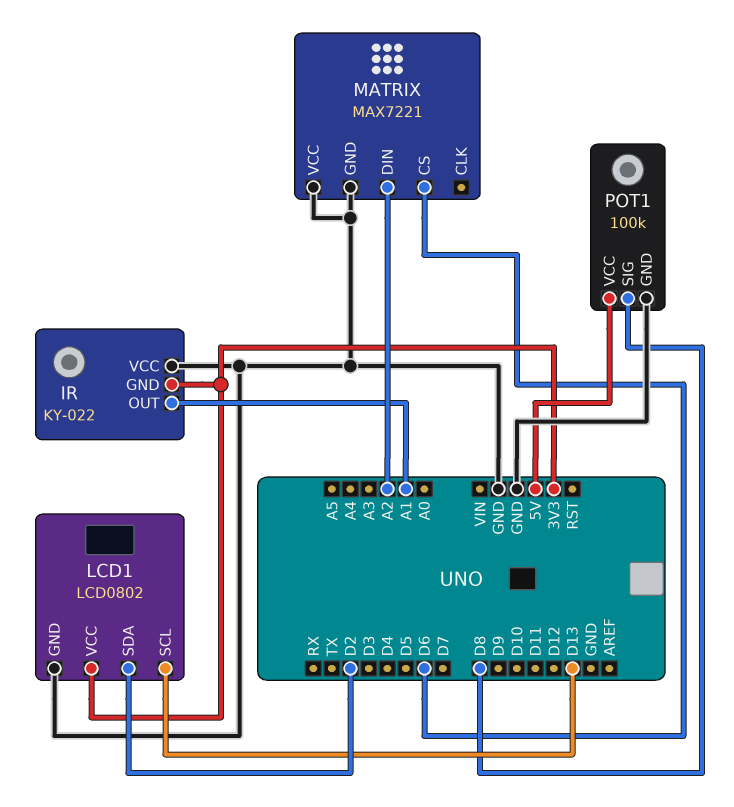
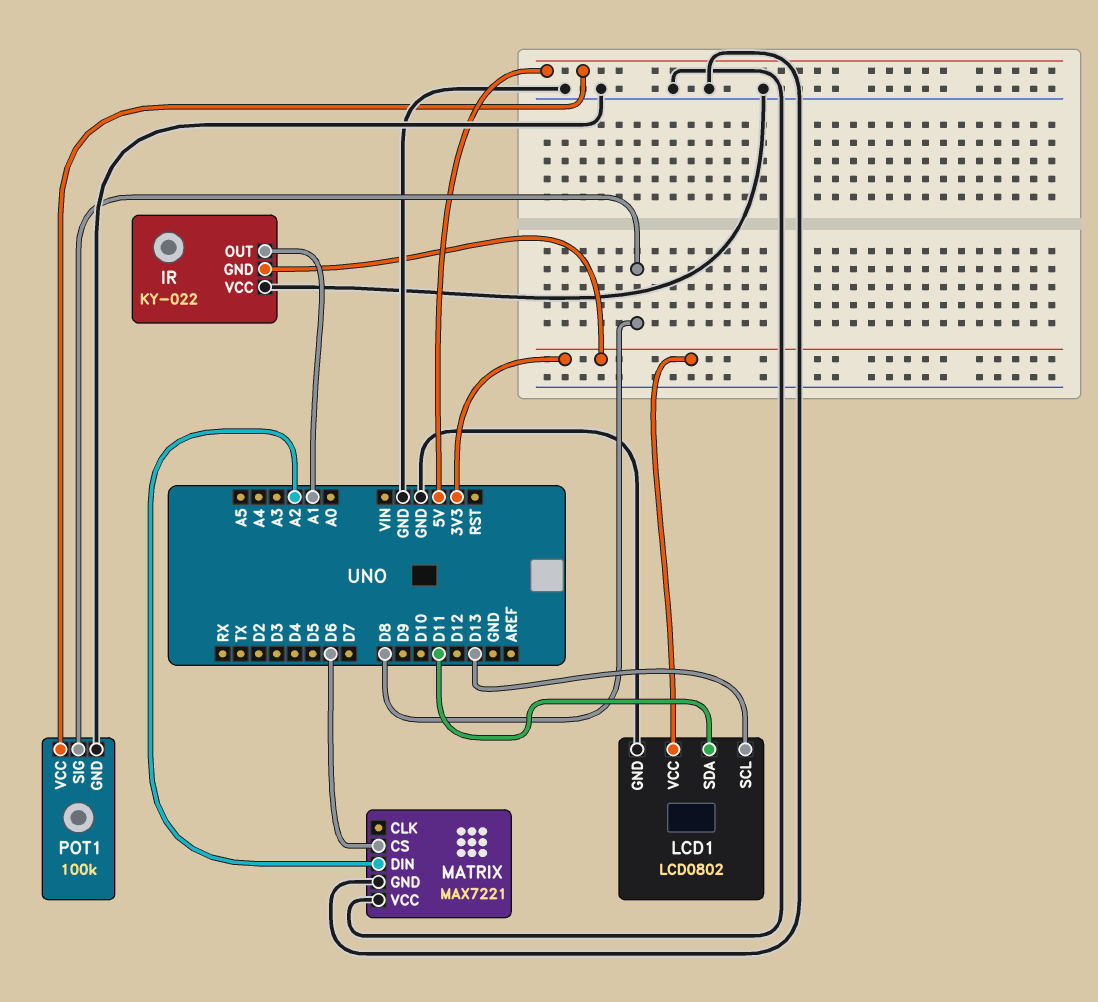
LCD1 pin SDA: D2 -> D11

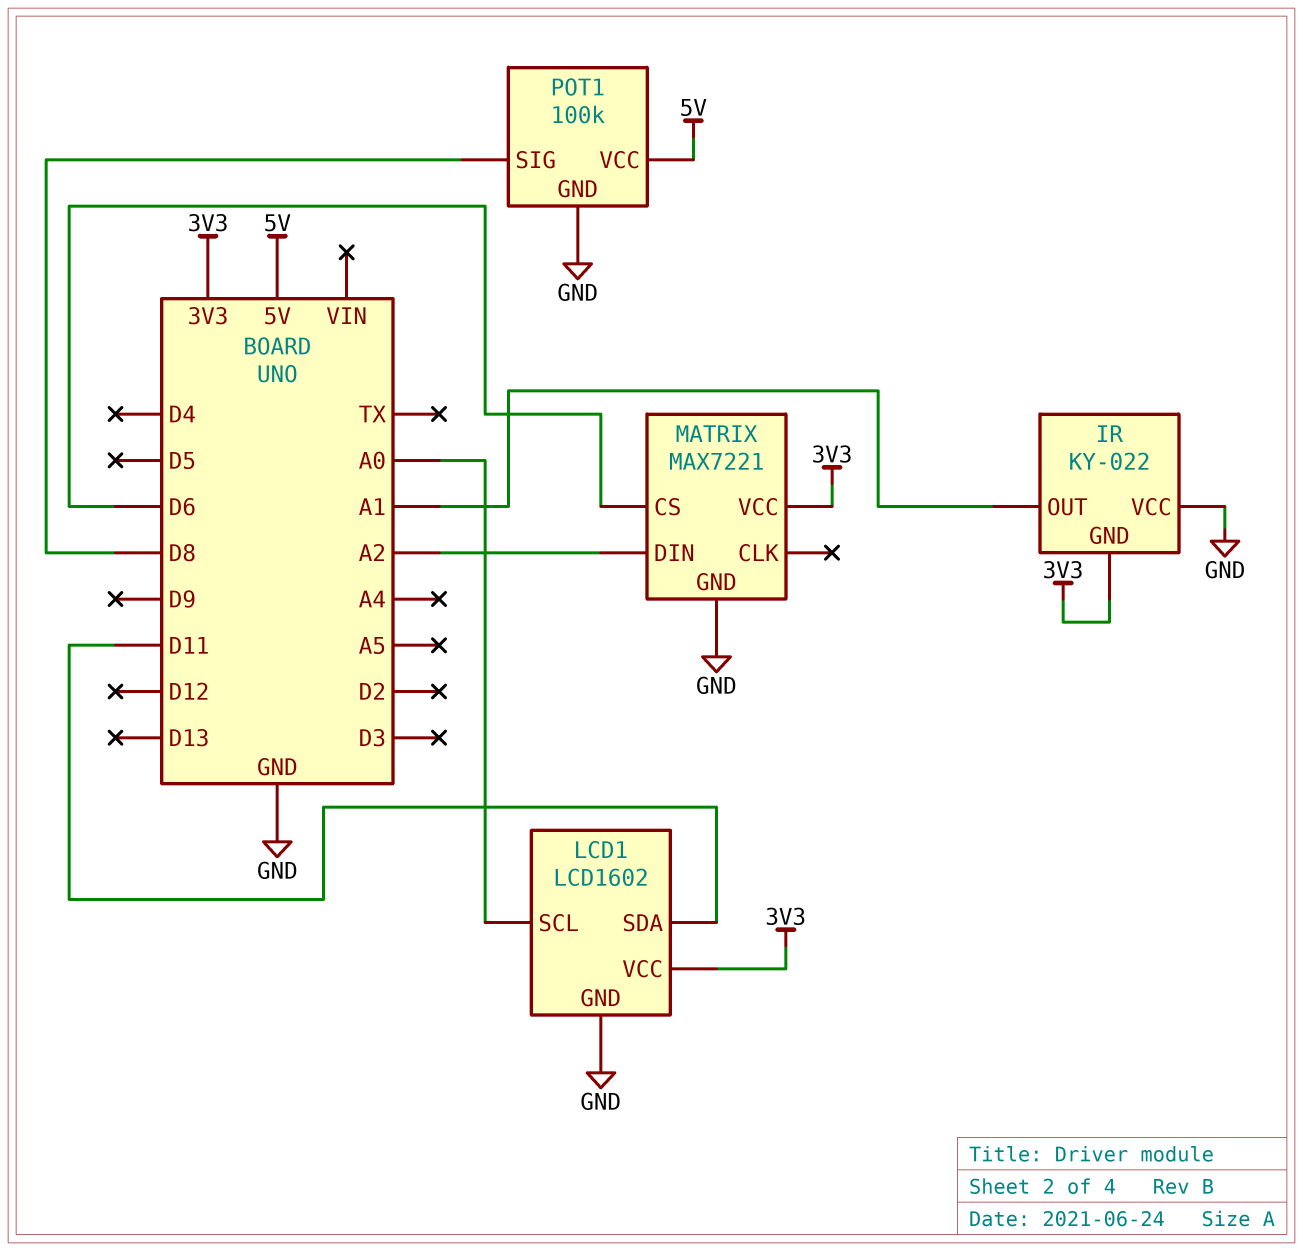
LCD1: LCD0802 -> LCD1602
LCD1 pin SCL: D13 -> A0
MATRIX pin VCC: GND -> 3V3

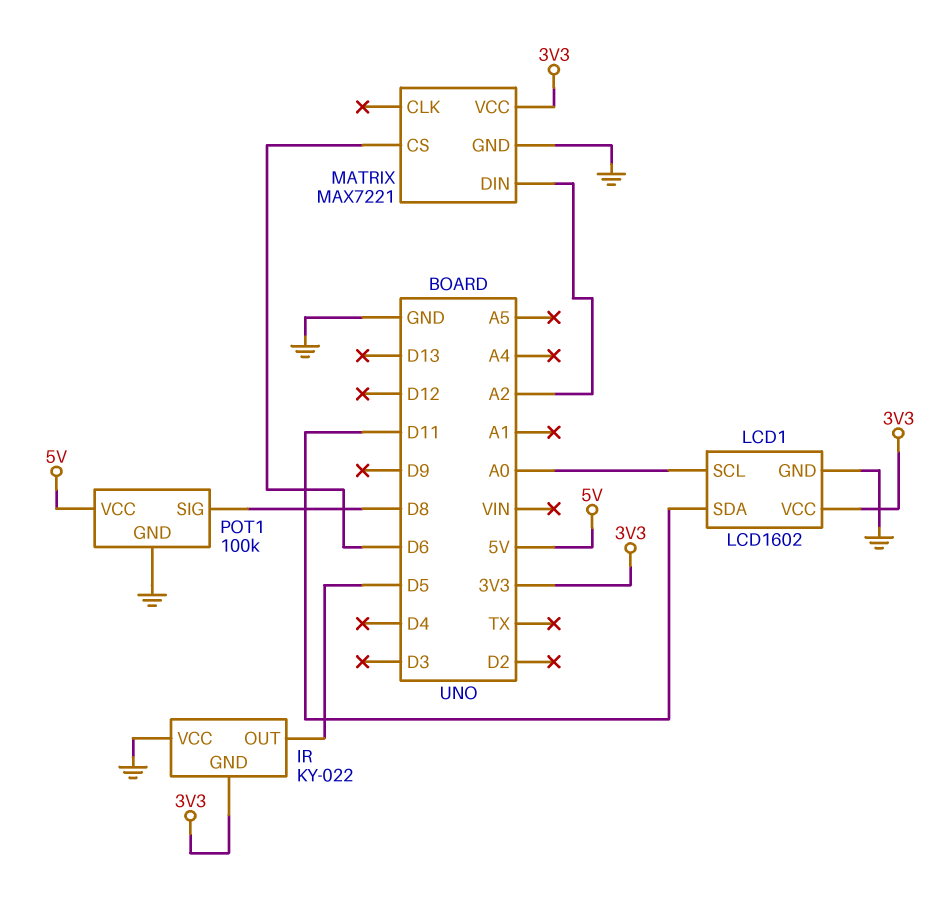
IR pin OUT: A1 -> D5

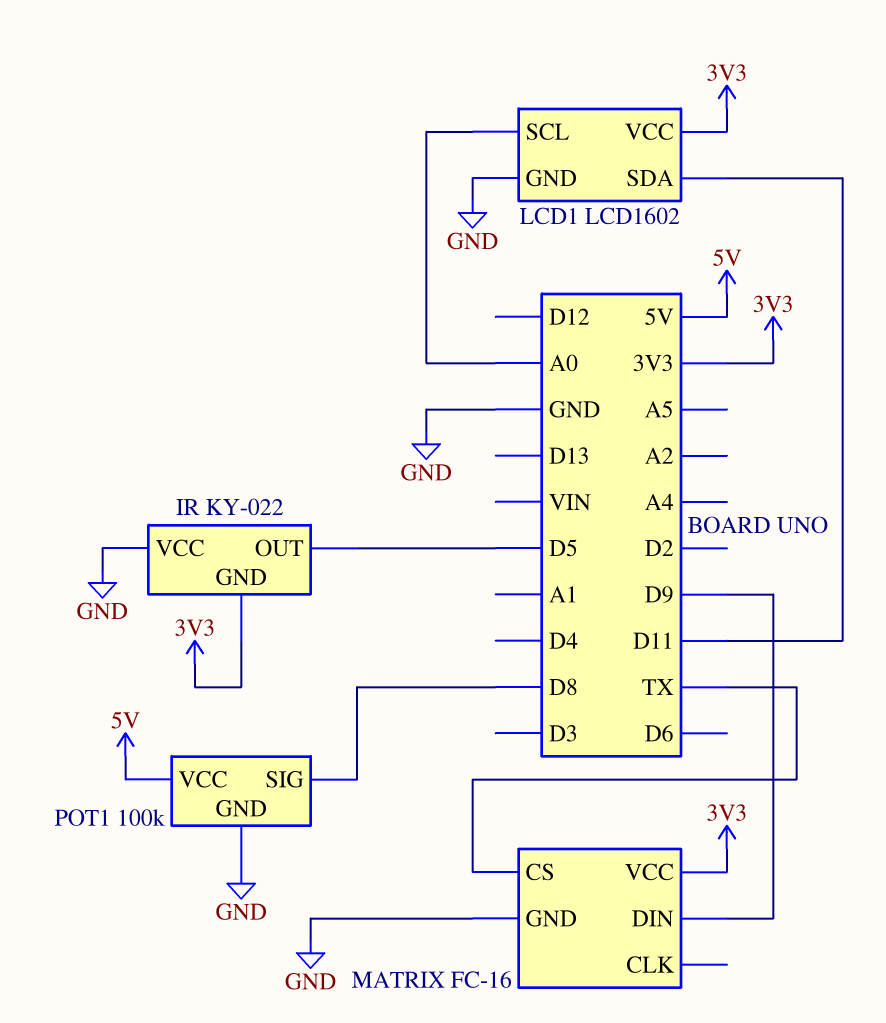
MATRIX: MAX7221 -> FC-16
MATRIX pin CS: D6 -> TX
MATRIX pin DIN: A2 -> D9

